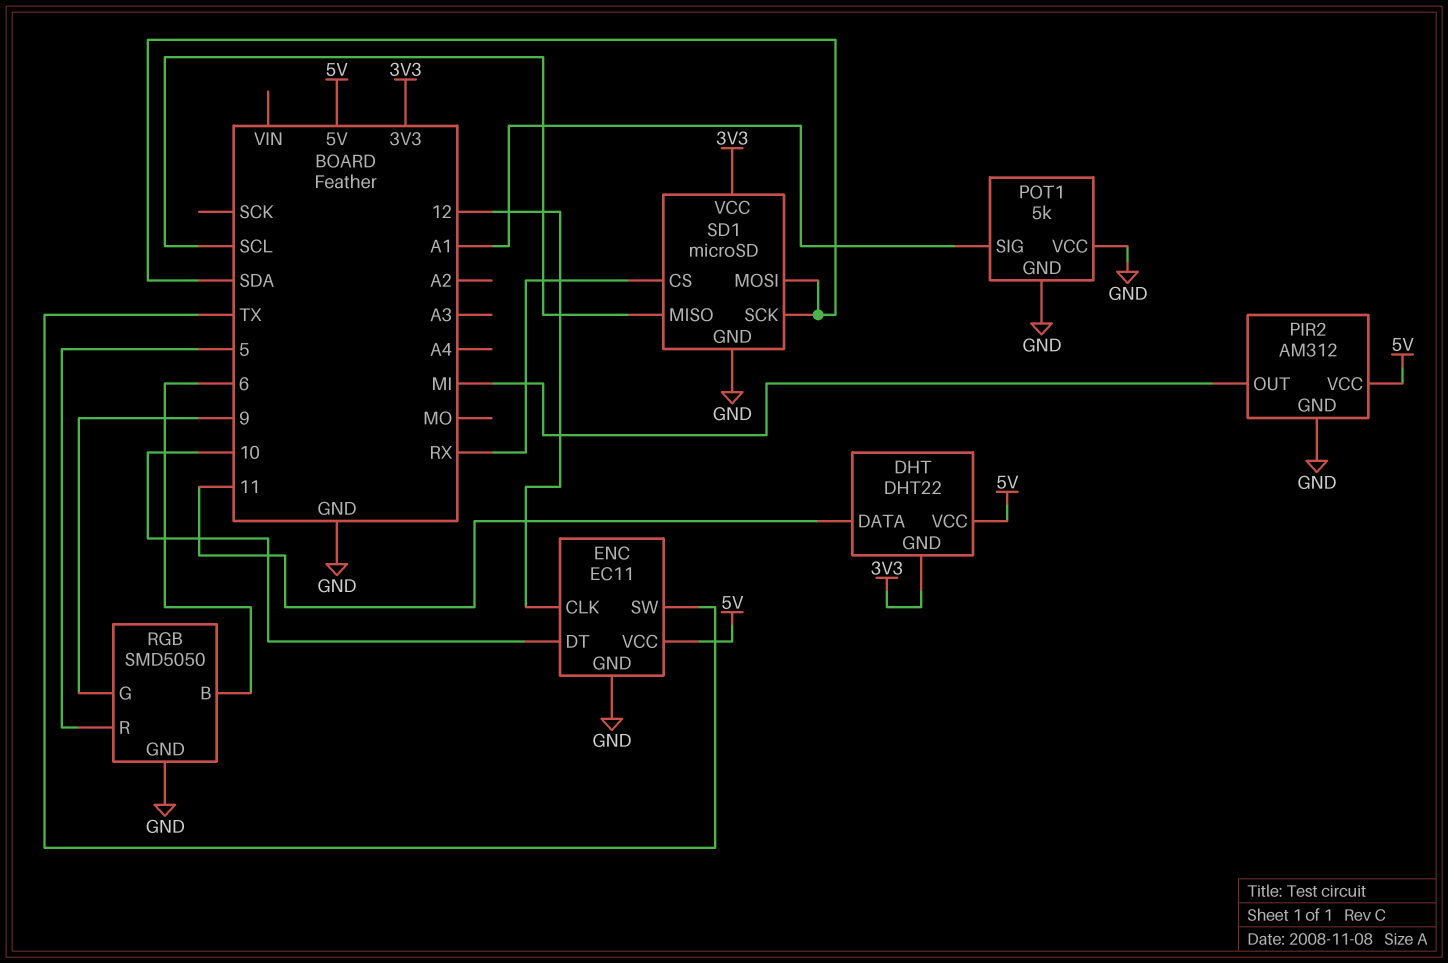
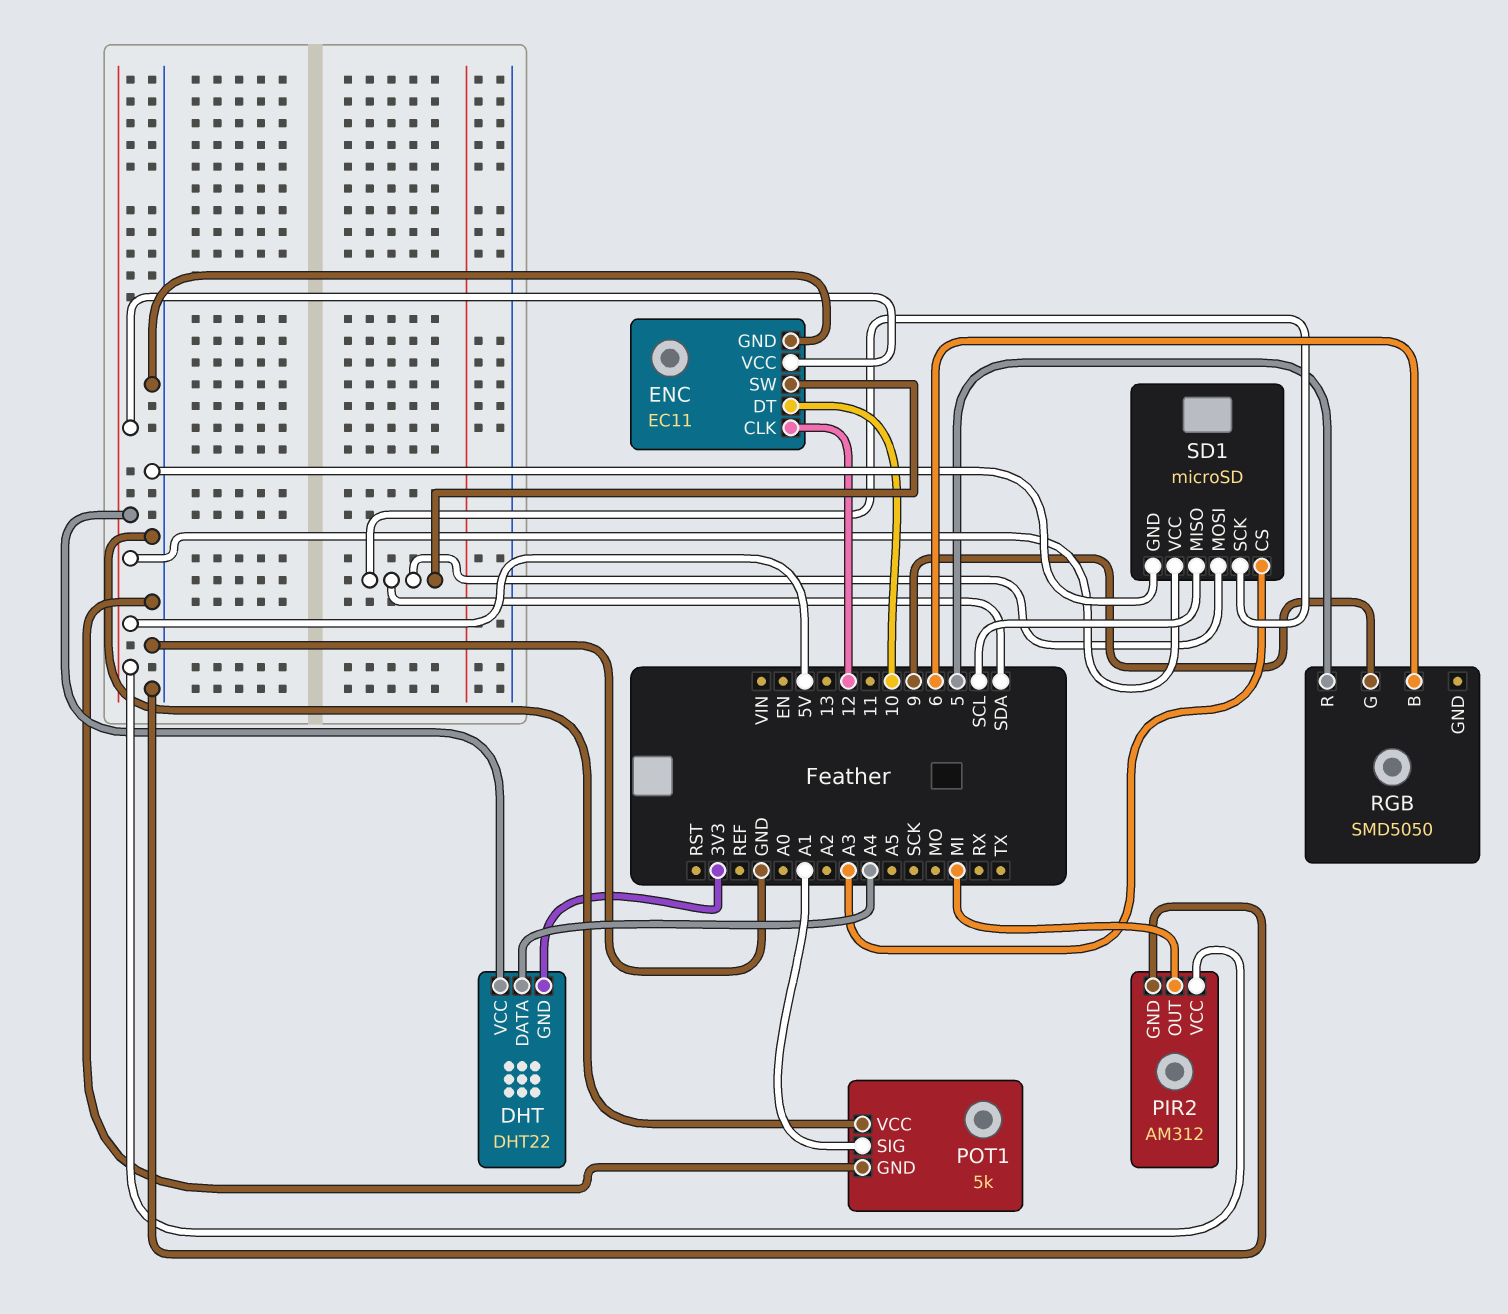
DHT pin DATA: 11 -> A4
ENC pin SW: TX -> SDA
RGB pin GND: GND -> none
SD1 pin CS: RX -> A3
SD1 pin VCC: 3V3 -> 5V

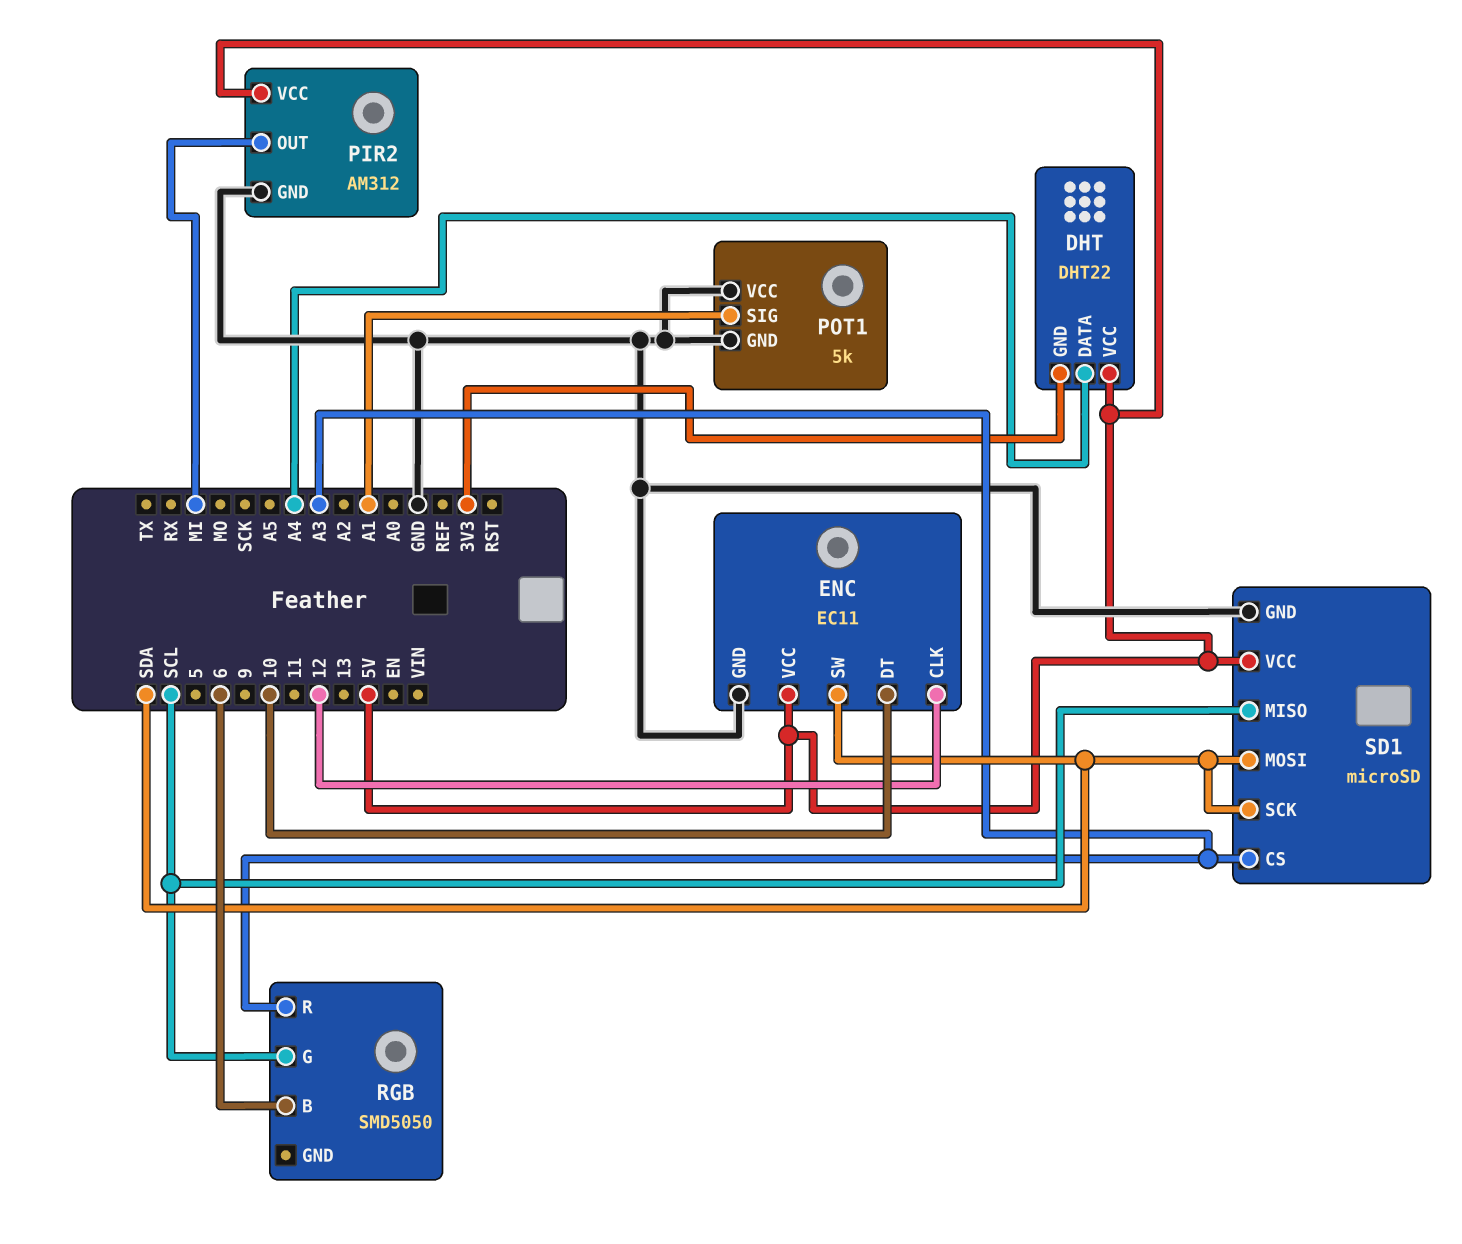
RGB pin G: 9 -> SCL
RGB pin R: 5 -> A3

